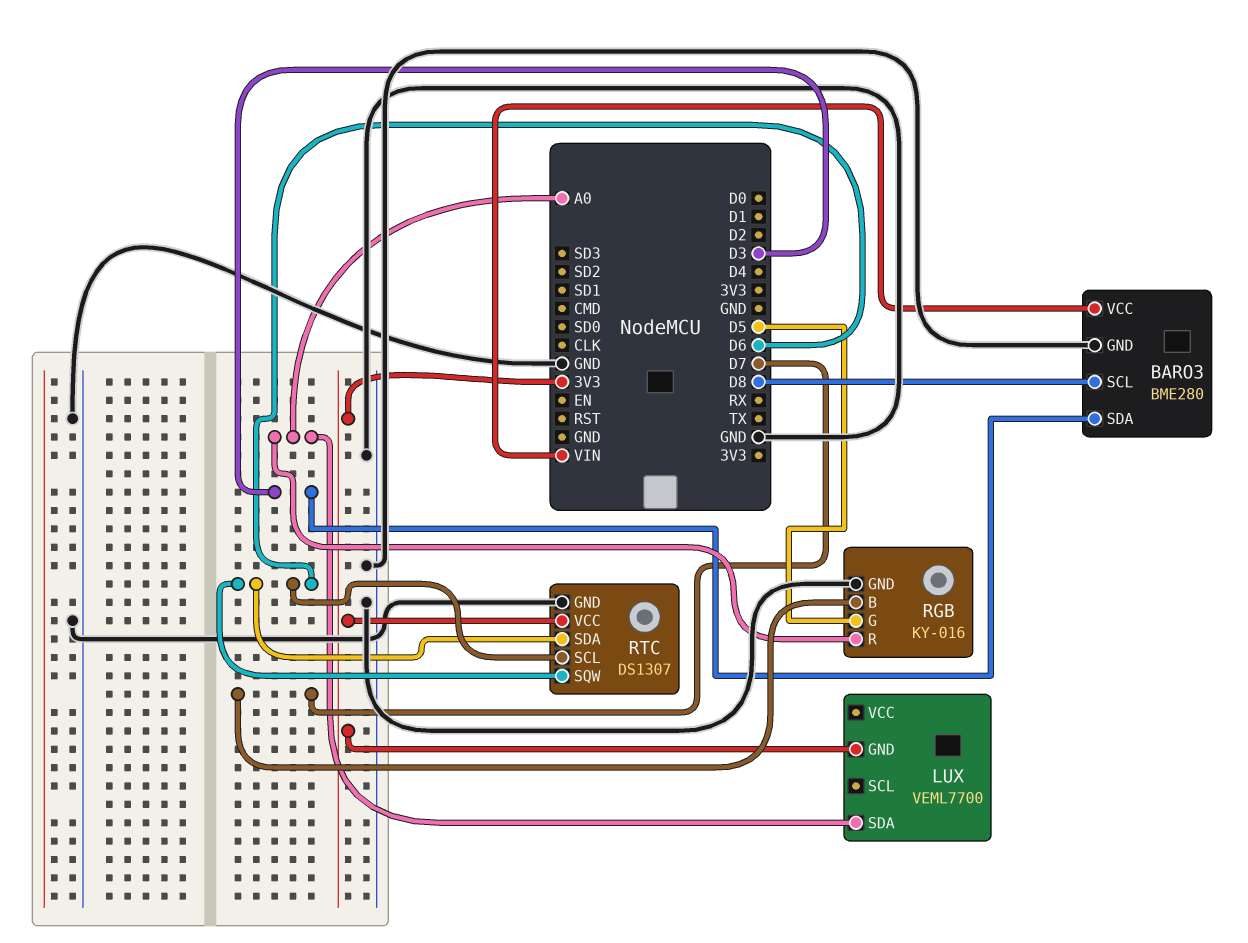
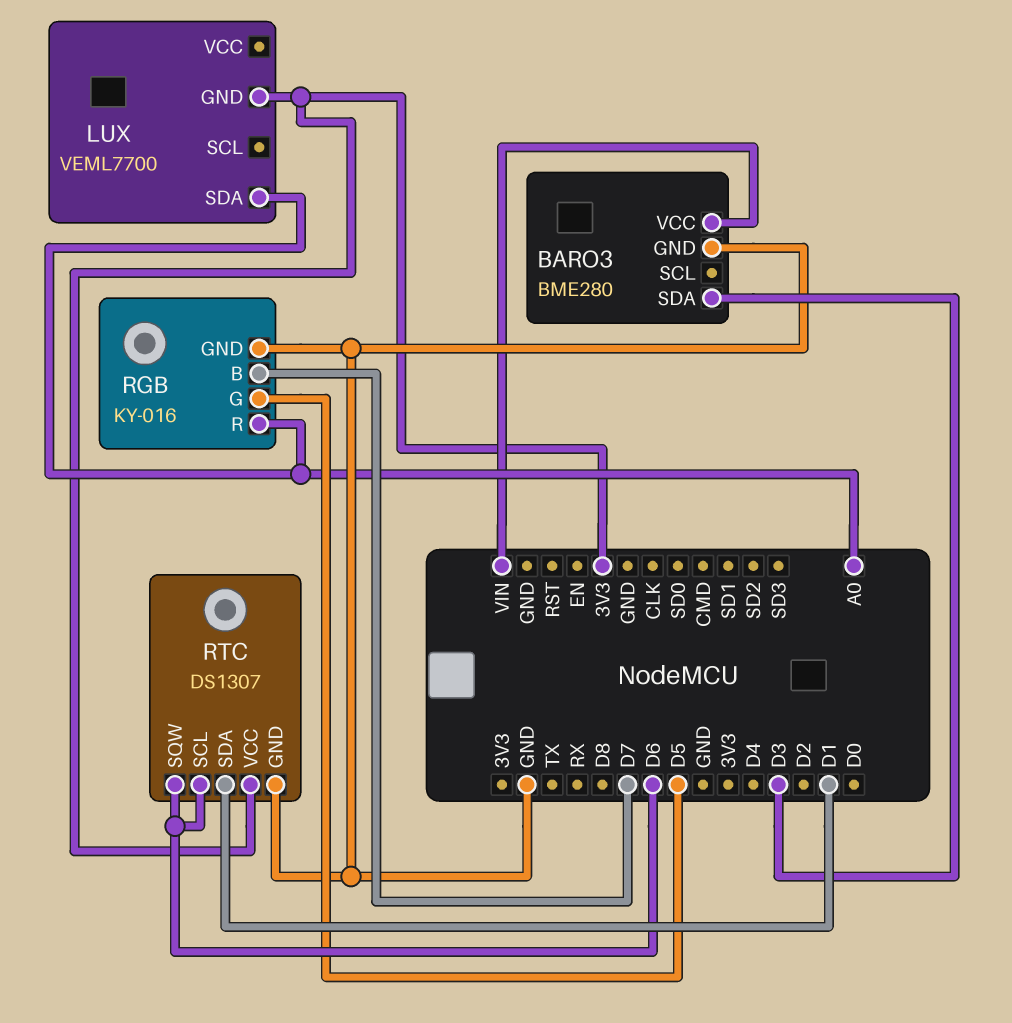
BARO3 pin SCL: D8 -> none
RTC pin SDA: D6 -> D1

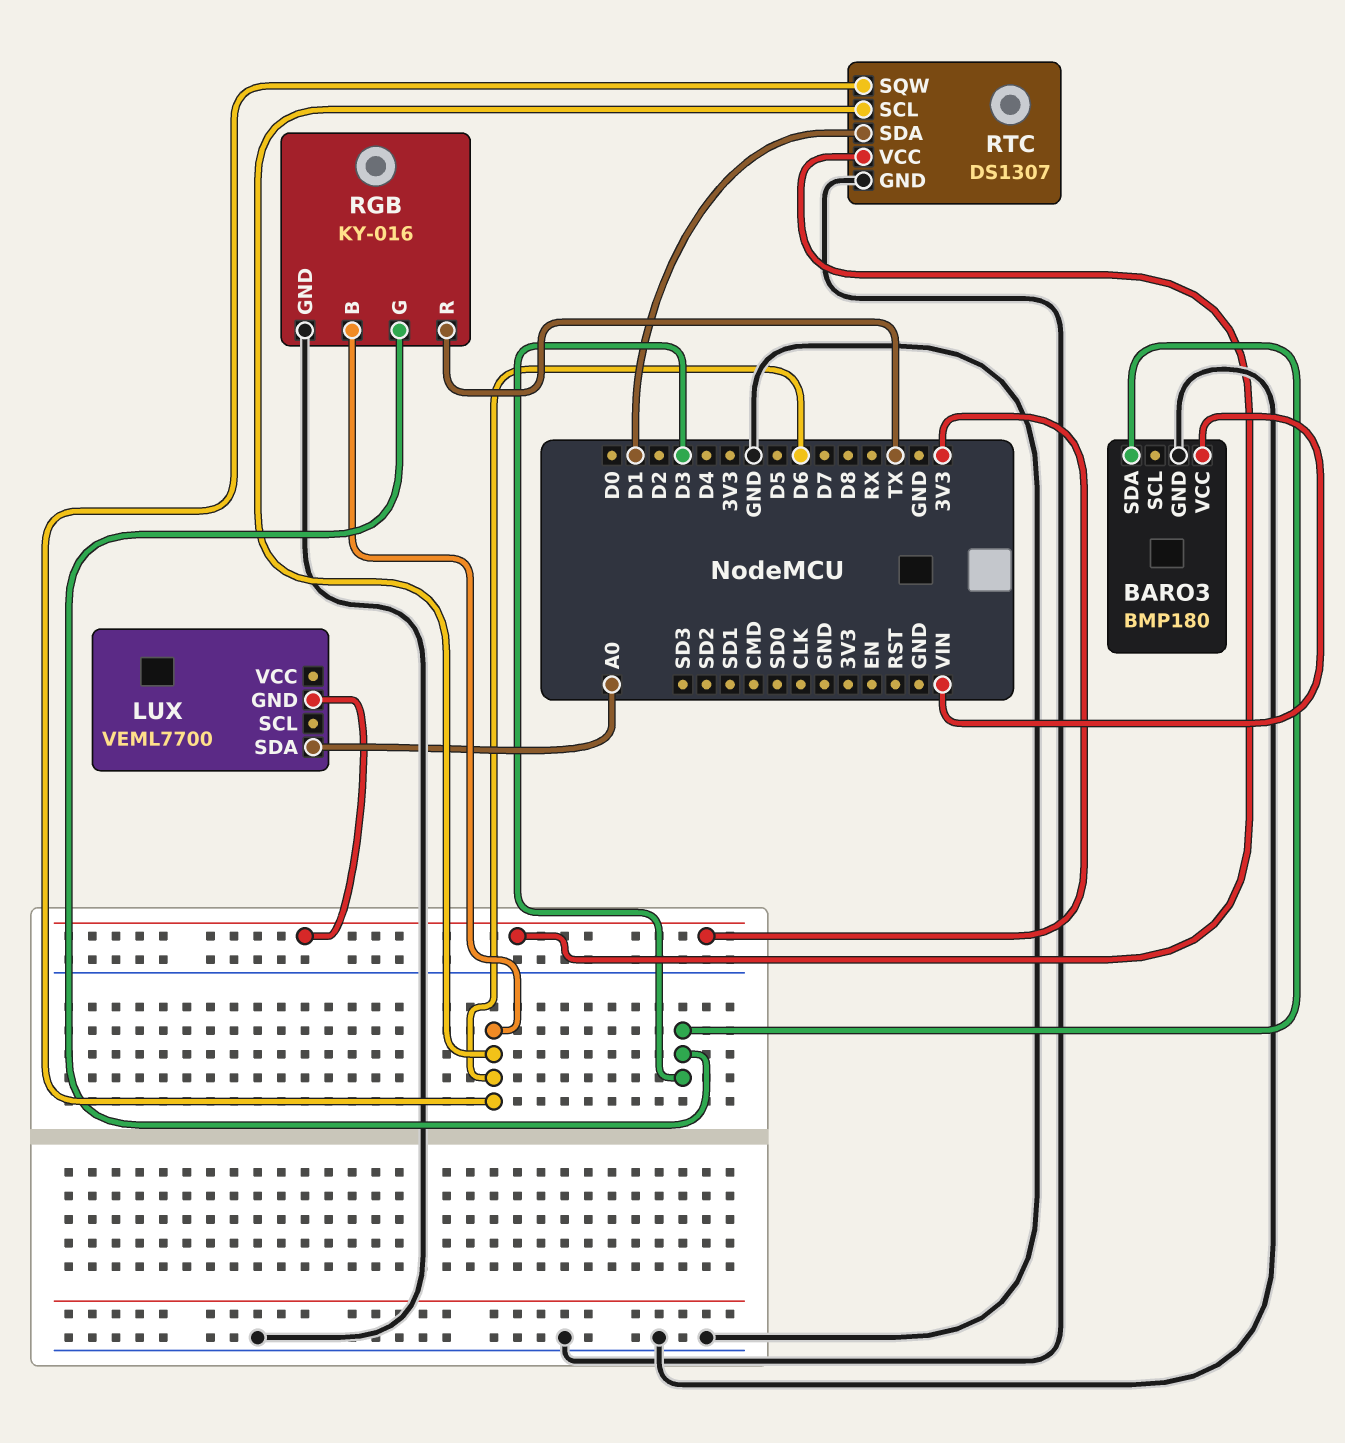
BARO3: BME280 -> BMP180
RGB pin B: D7 -> D6
RGB pin G: D5 -> D3
RGB pin R: A0 -> TX

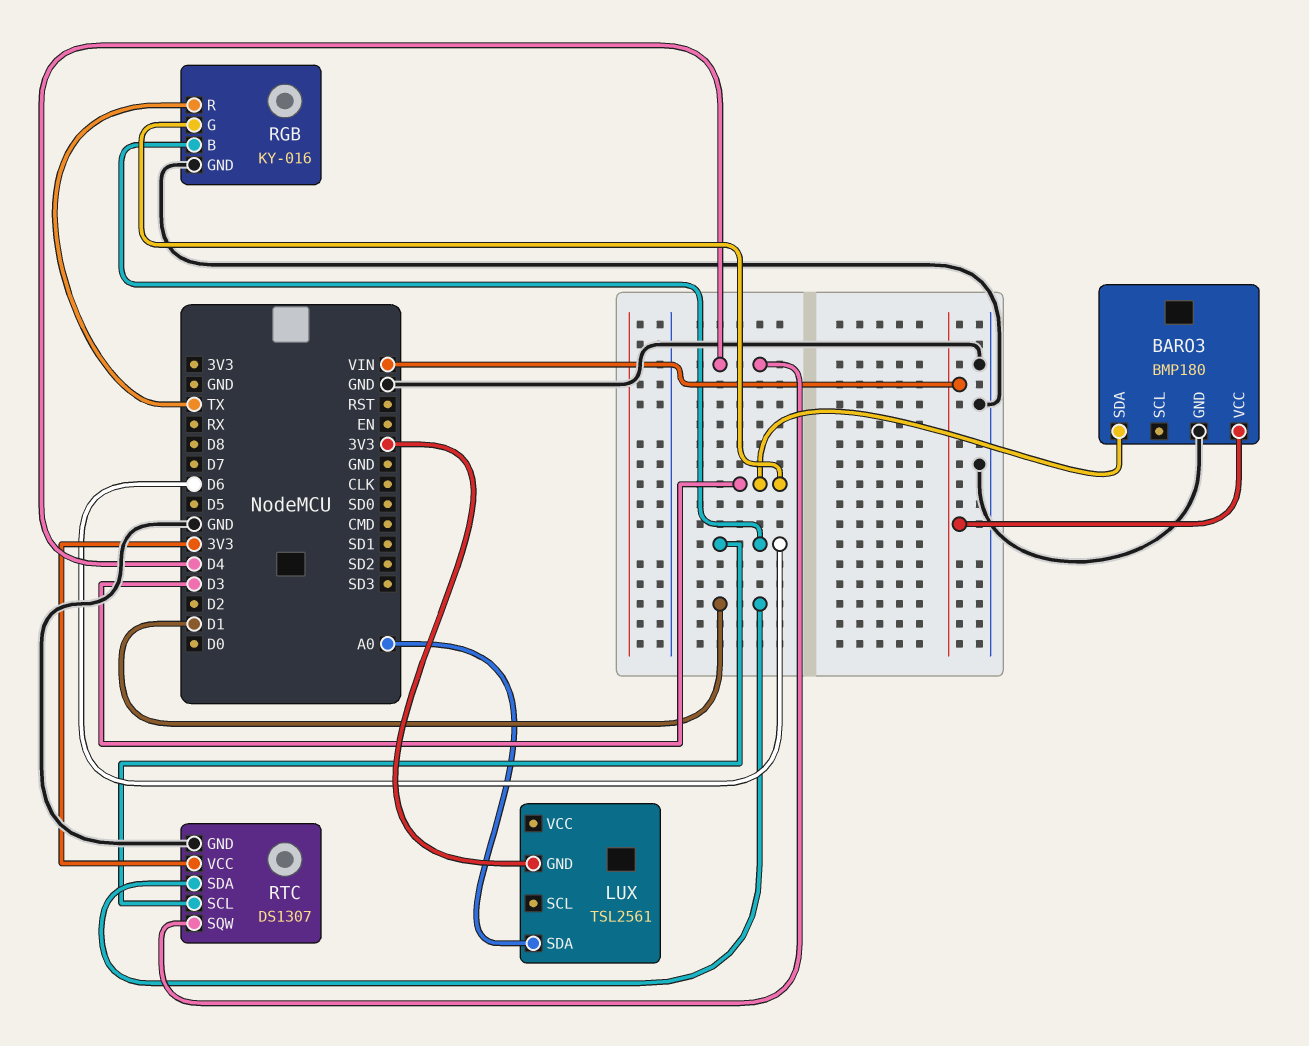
LUX: VEML7700 -> TSL2561
RTC pin SQW: D6 -> D4

